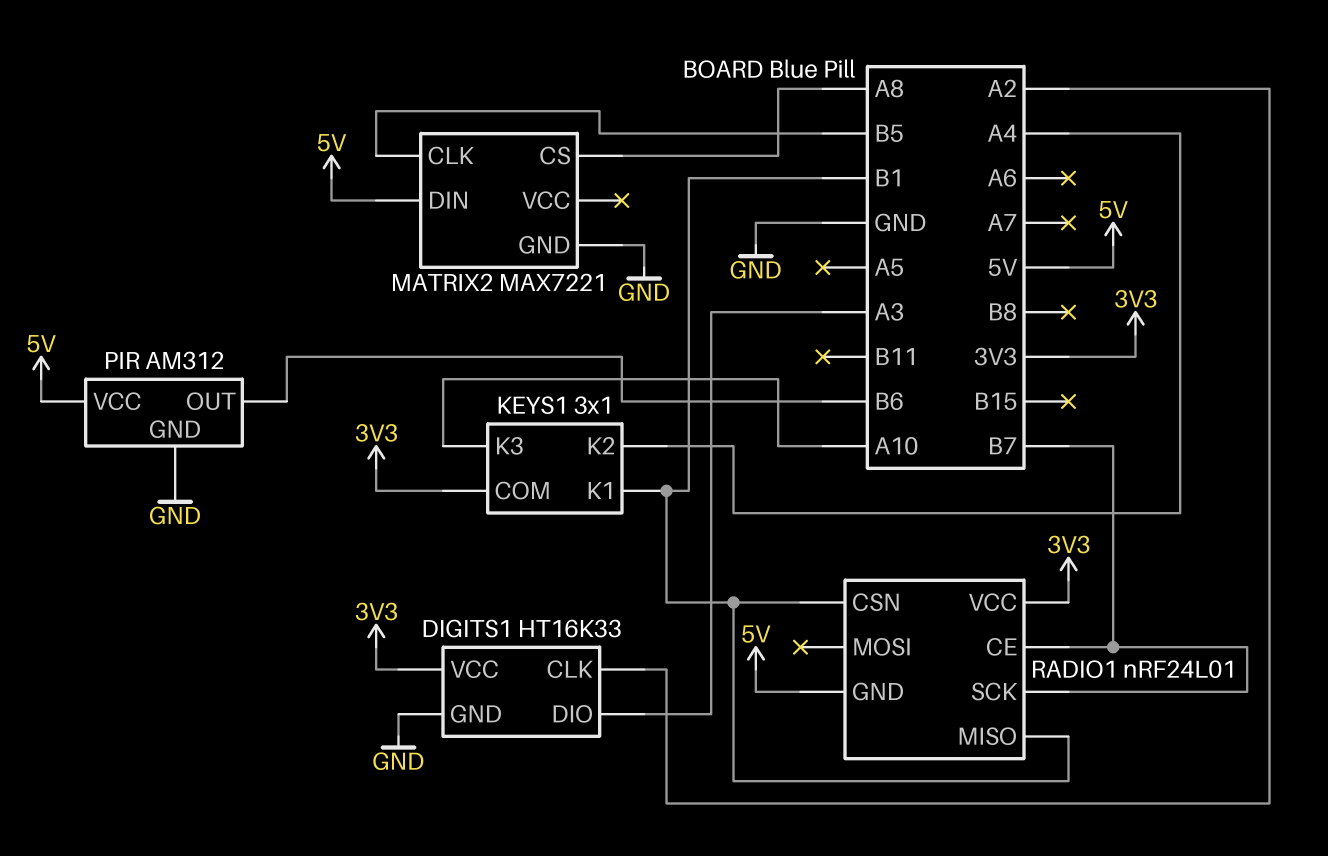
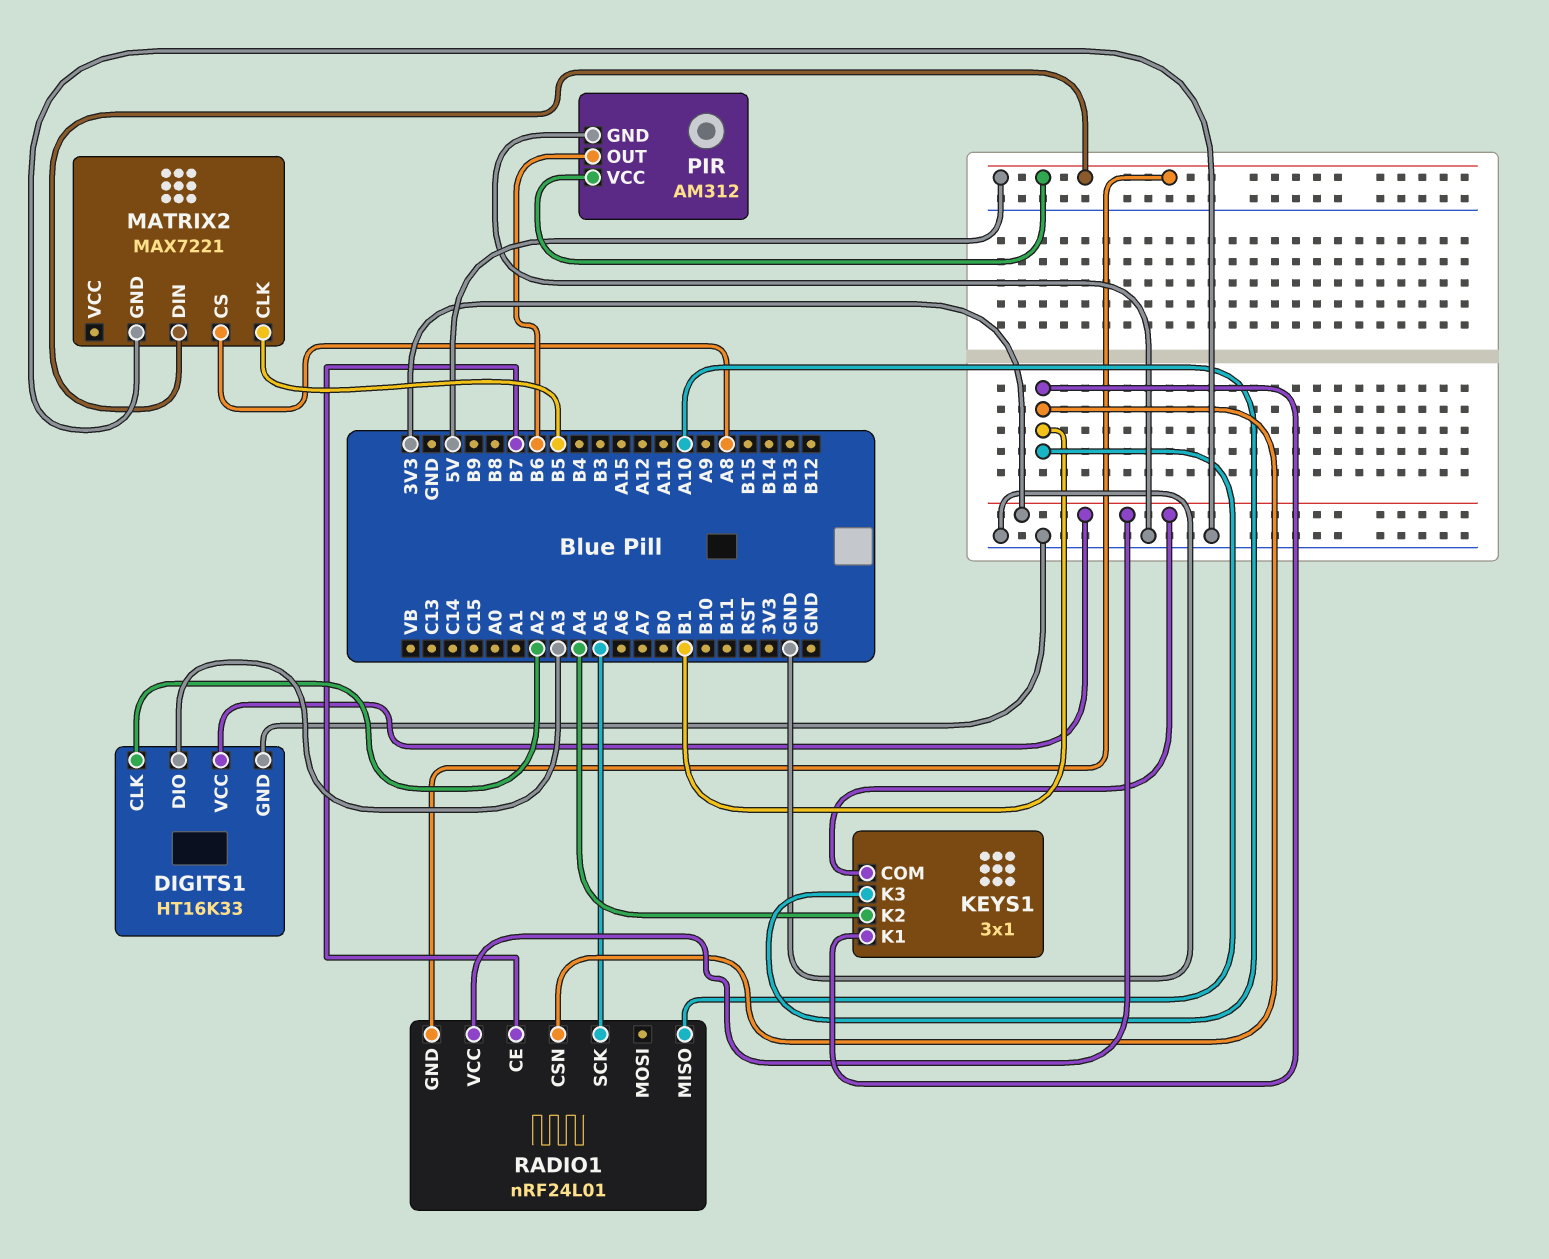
RADIO1 pin SCK: B7 -> A5

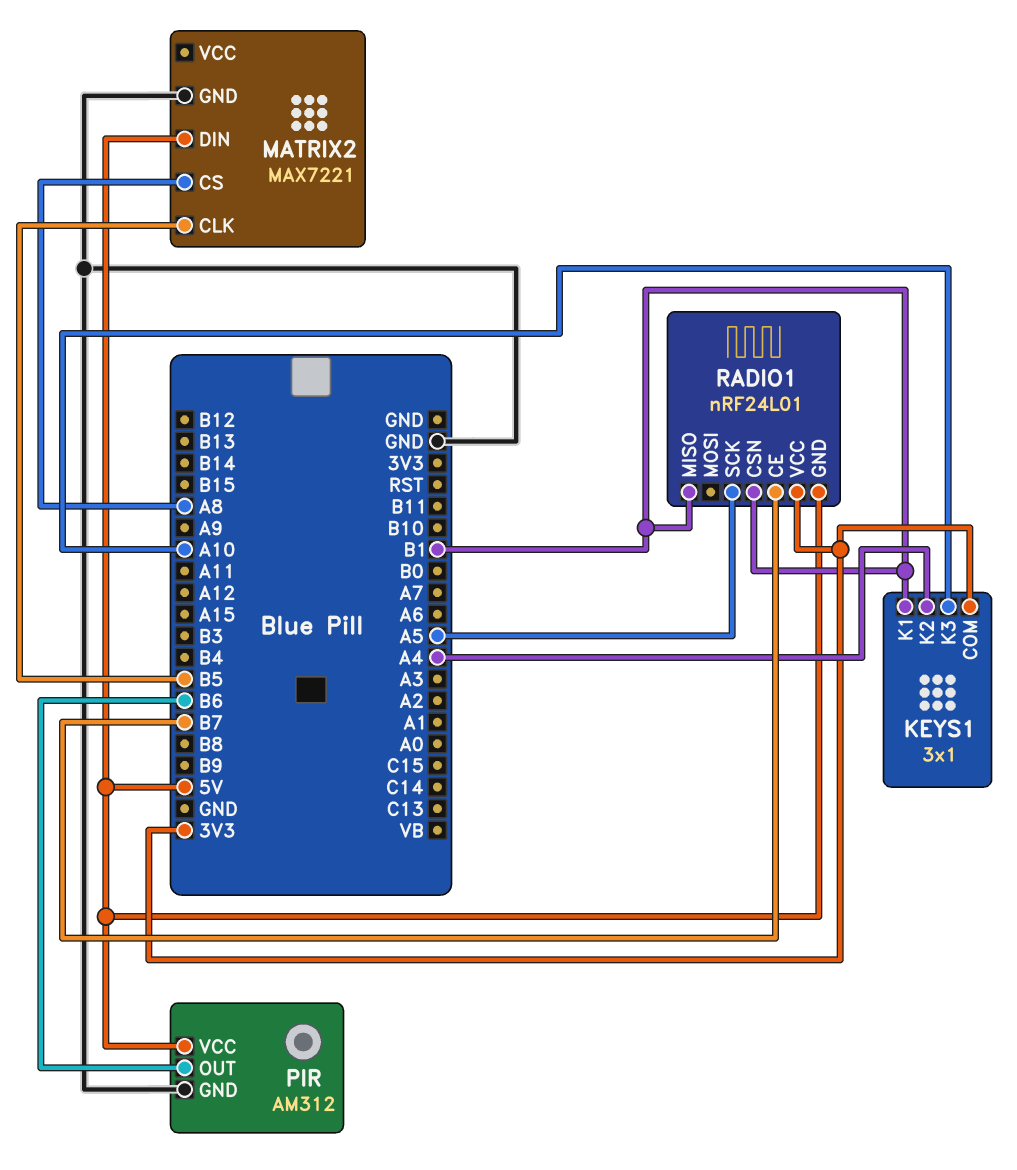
DIGITS1: HT16K33 -> none
DIGITS1 pin CLK: A2 -> none
DIGITS1 pin DIO: A3 -> none
DIGITS1 pin GND: GND -> none
DIGITS1 pin VCC: 3V3 -> none

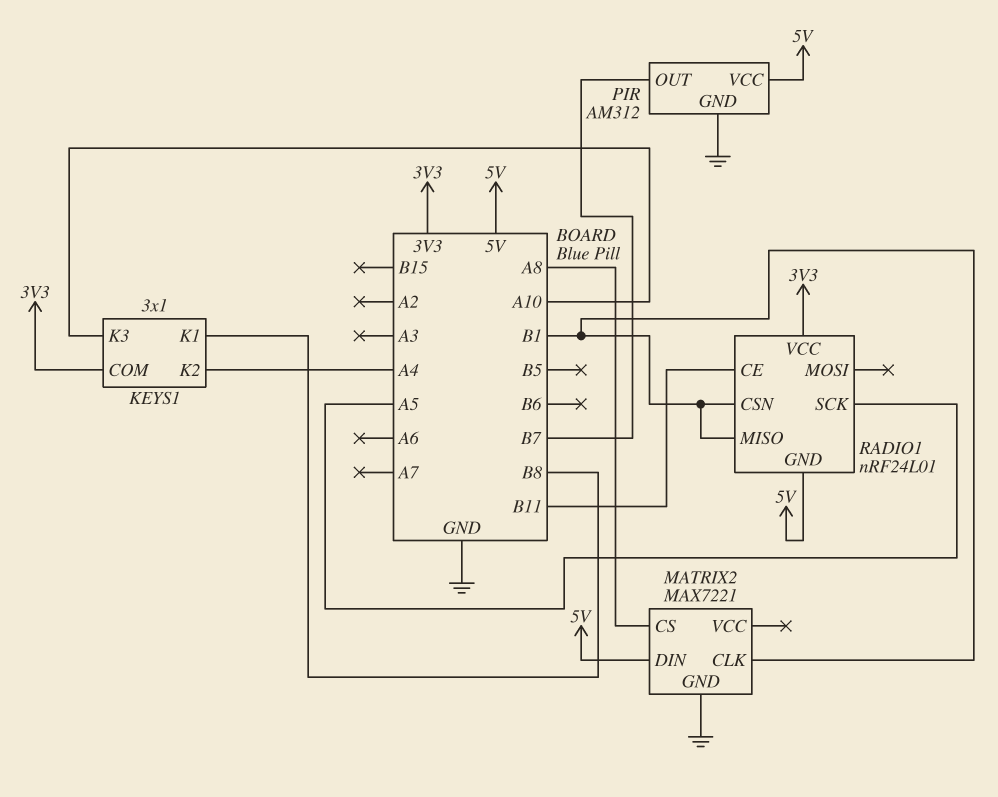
KEYS1 pin K1: B1 -> B8
MATRIX2 pin CLK: B5 -> B1
PIR pin OUT: B6 -> B7
RADIO1 pin CE: B7 -> B11

